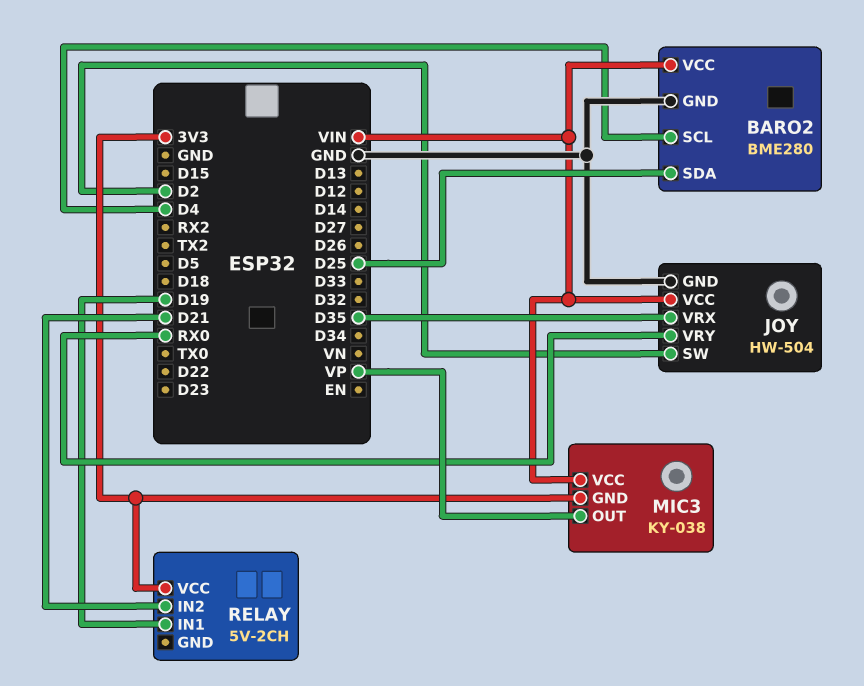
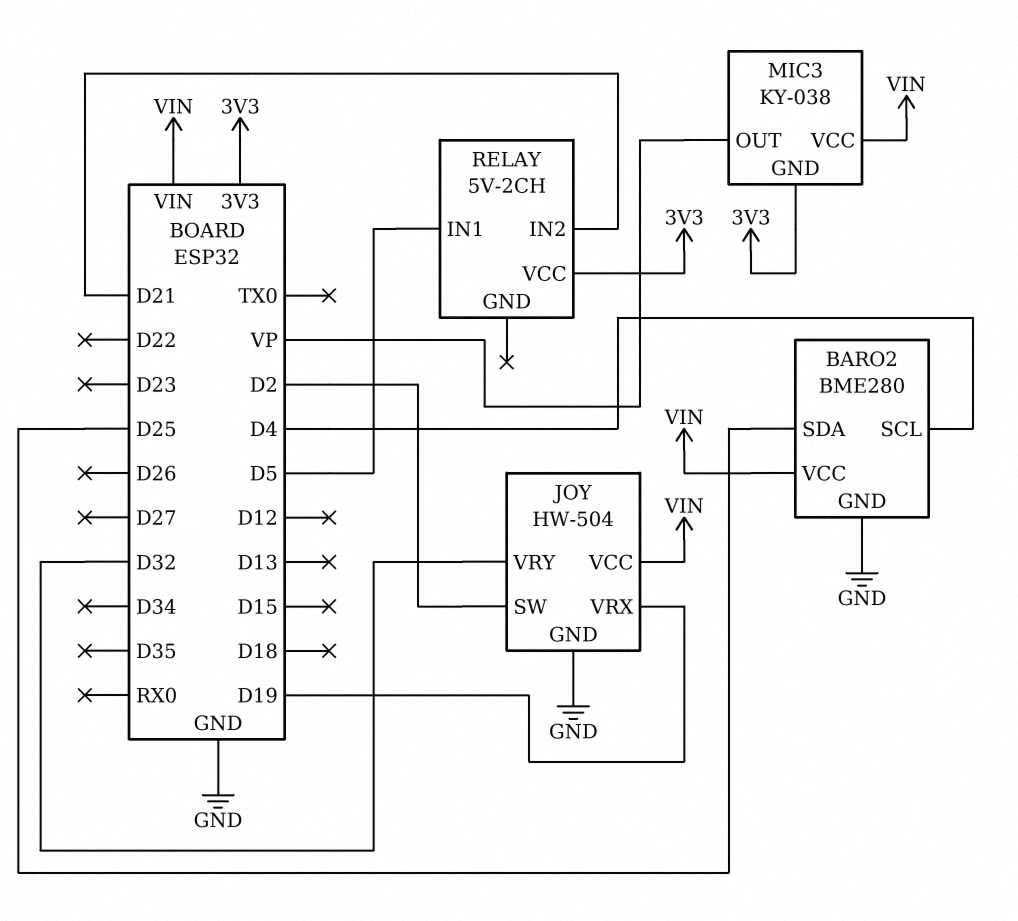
JOY pin VRX: D35 -> D19
JOY pin VRY: RX0 -> D32
RELAY pin IN1: D19 -> D5

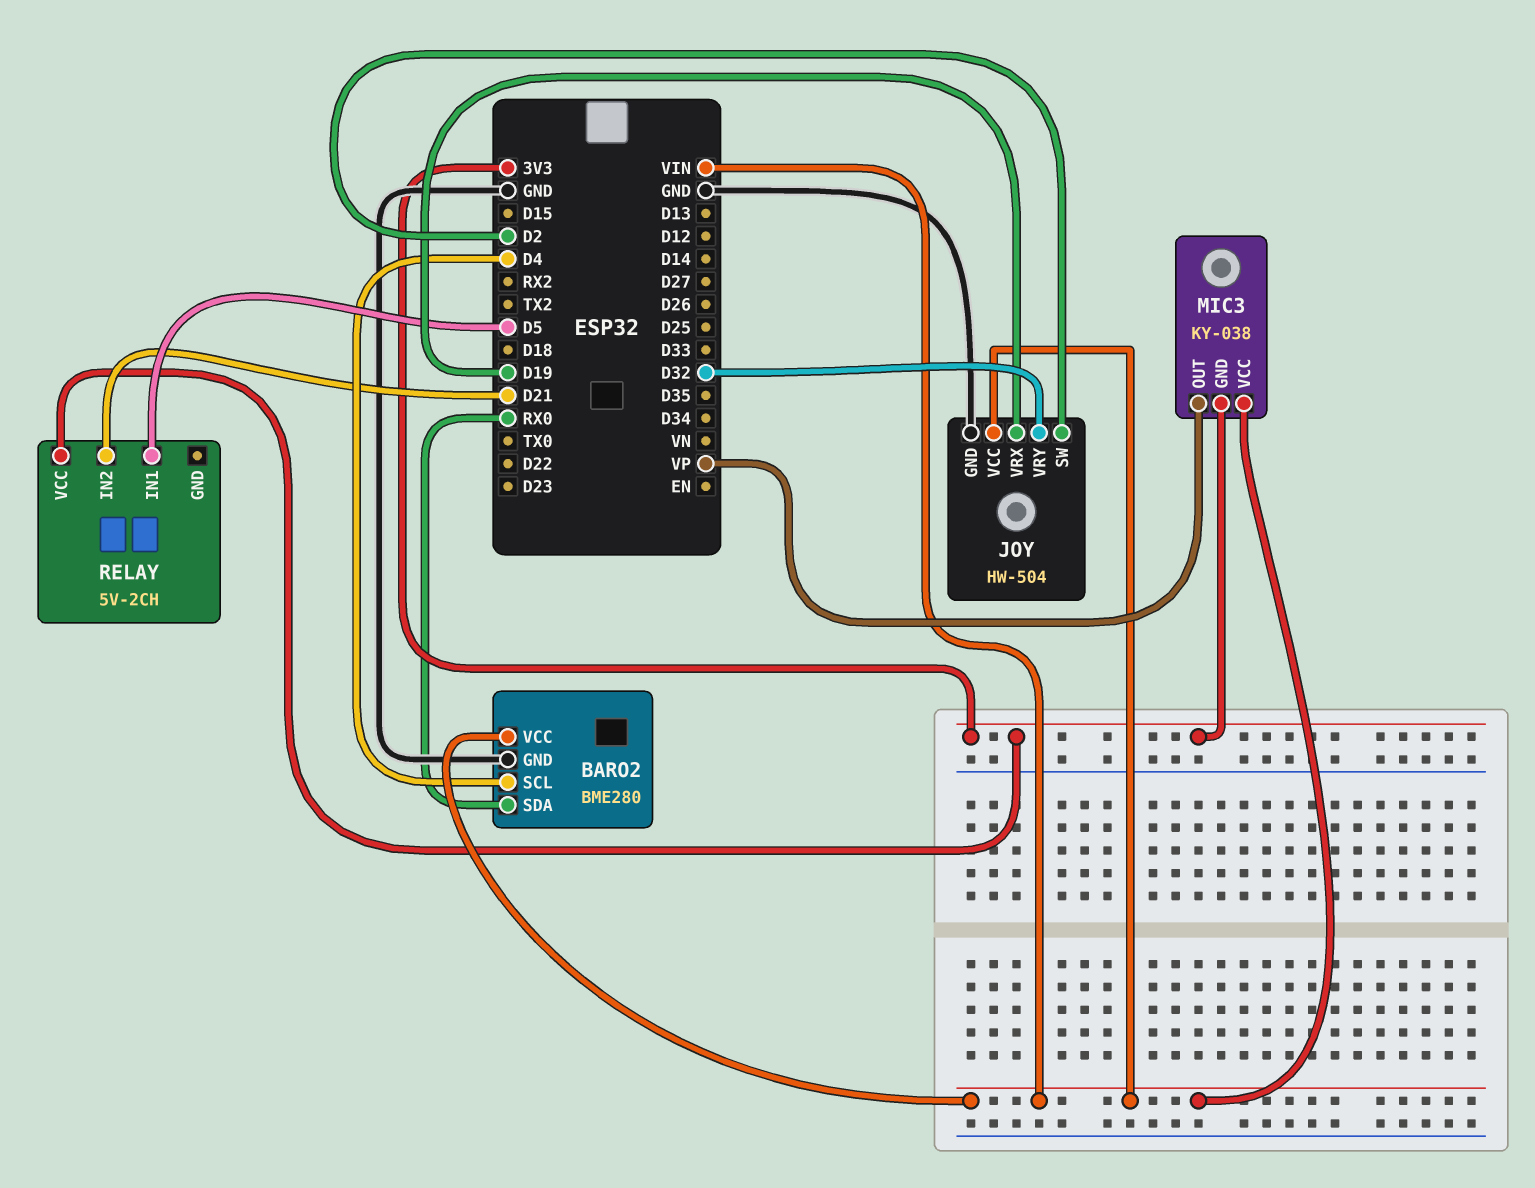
BARO2 pin SDA: D25 -> RX0

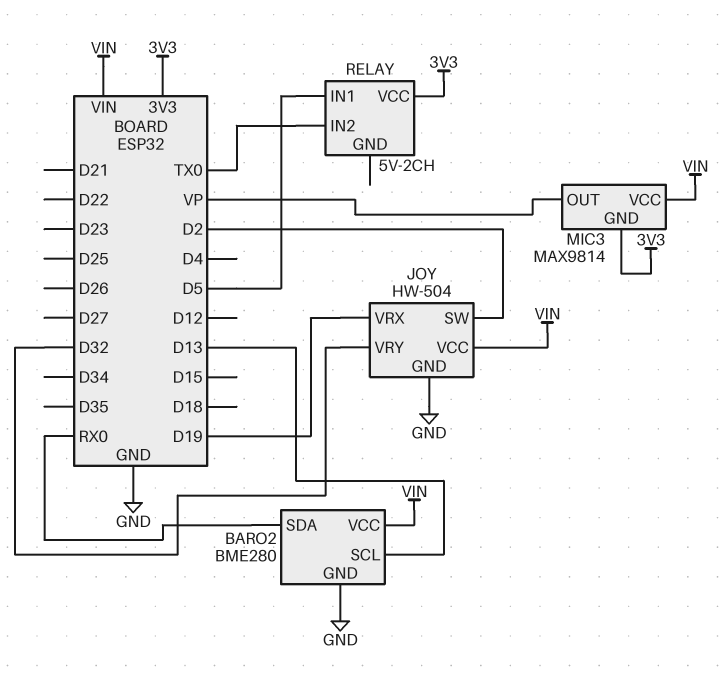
BARO2 pin SCL: D4 -> D13
MIC3: KY-038 -> MAX9814
RELAY pin IN2: D21 -> TX0

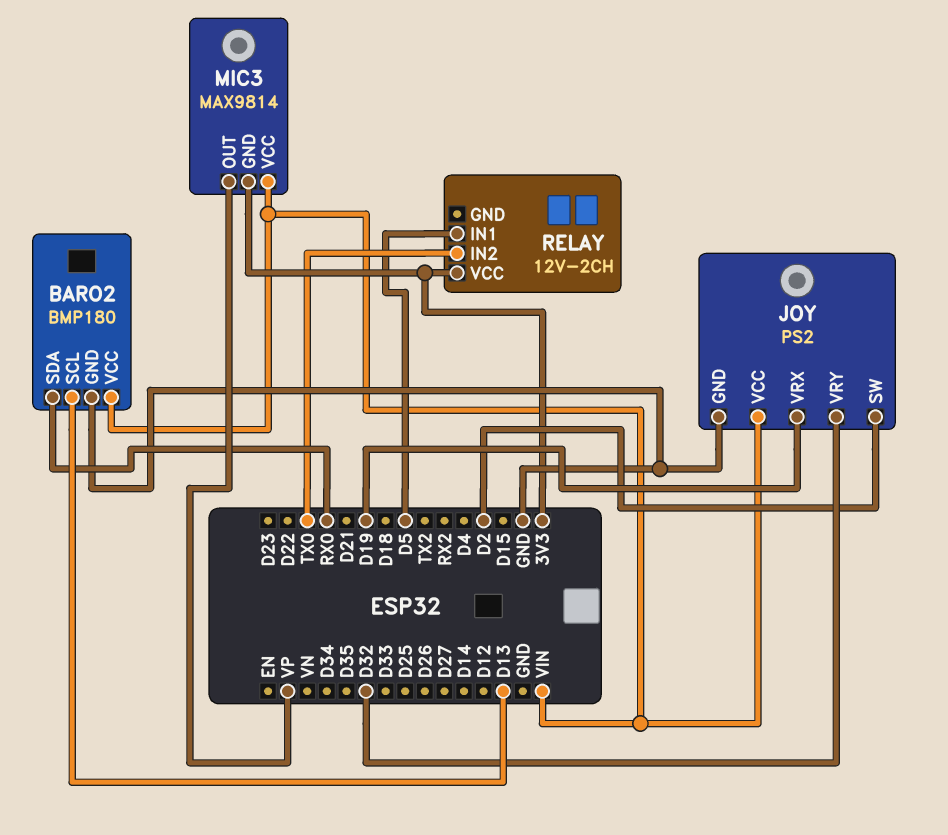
BARO2: BME280 -> BMP180
JOY: HW-504 -> PS2
RELAY: 5V-2CH -> 12V-2CH

